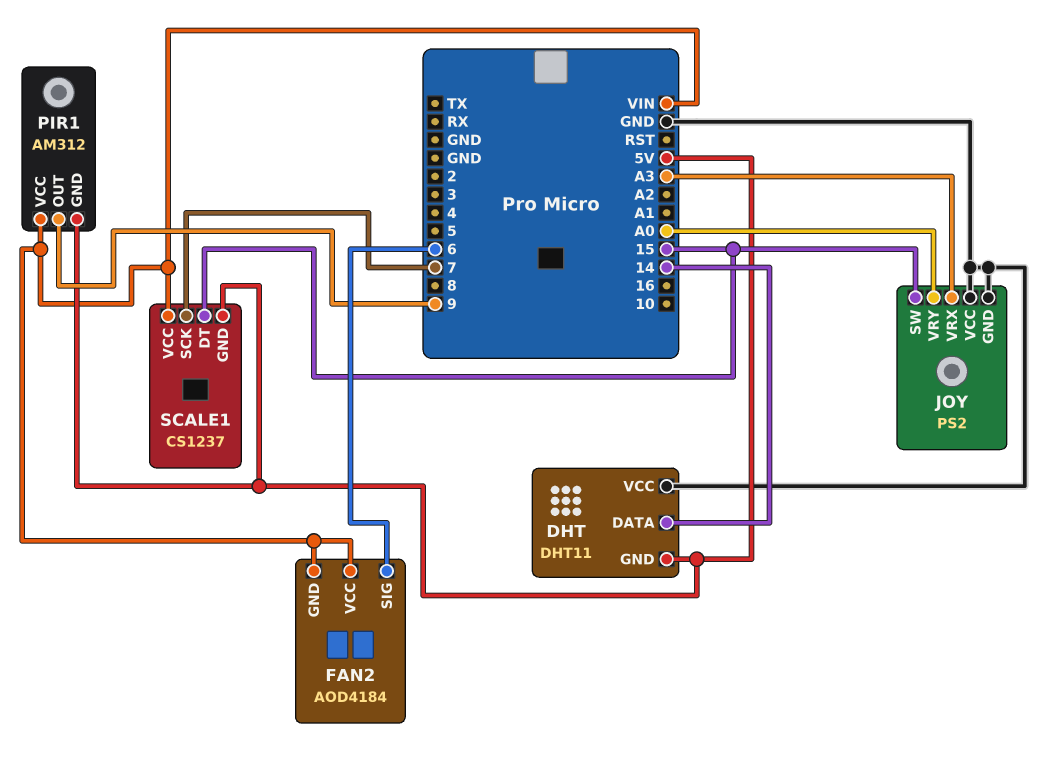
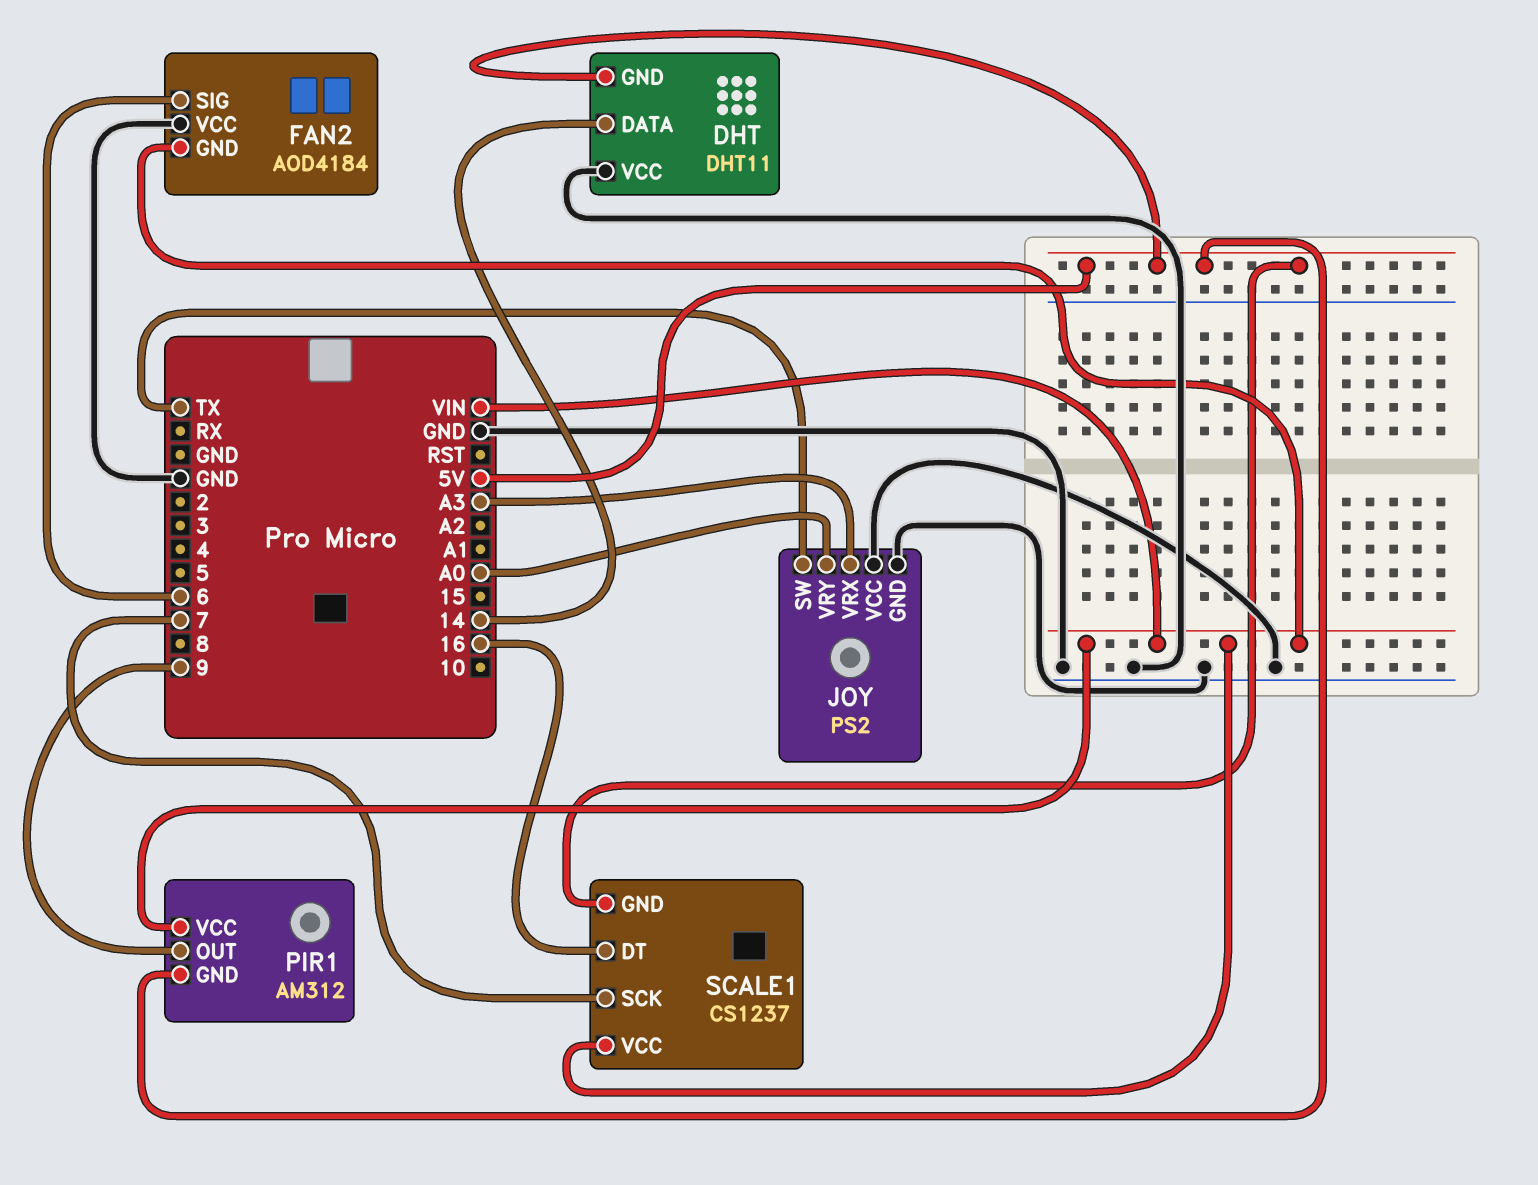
FAN2 pin VCC: VIN -> GND
JOY pin SW: 15 -> TX
SCALE1 pin DT: 15 -> 16

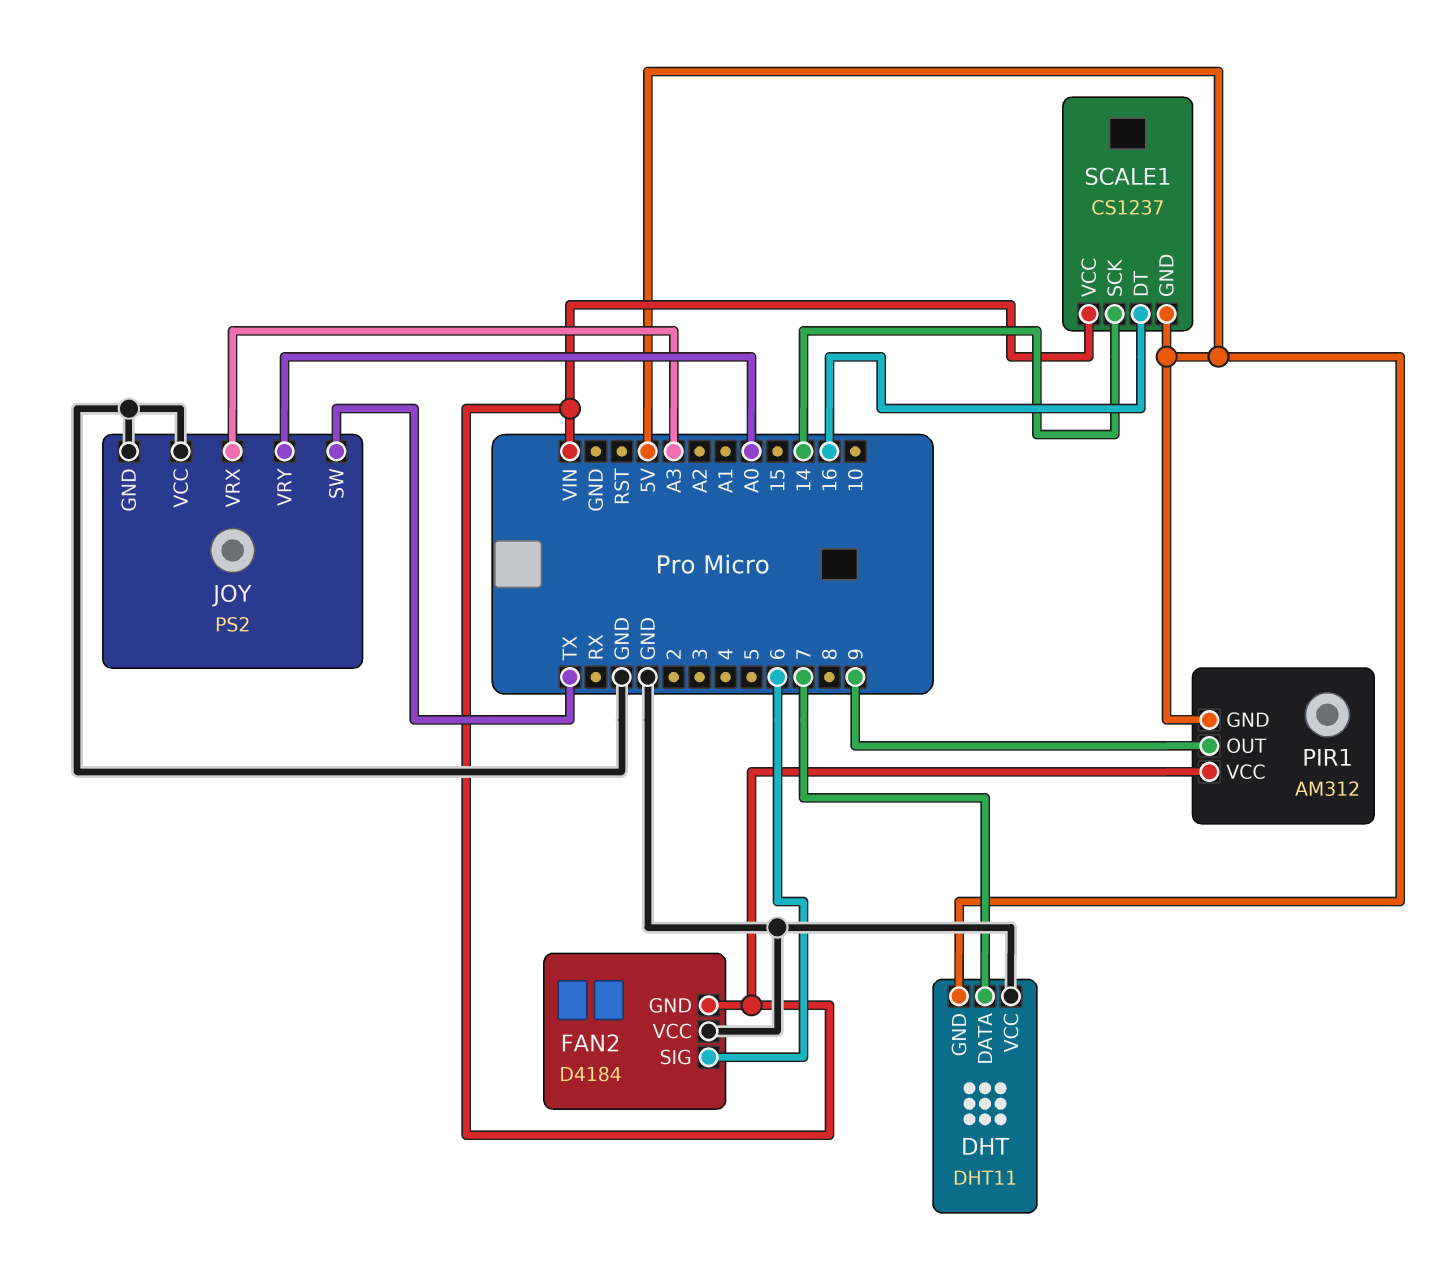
DHT pin DATA: 14 -> 7
FAN2: AOD4184 -> D4184
SCALE1 pin SCK: 7 -> 14

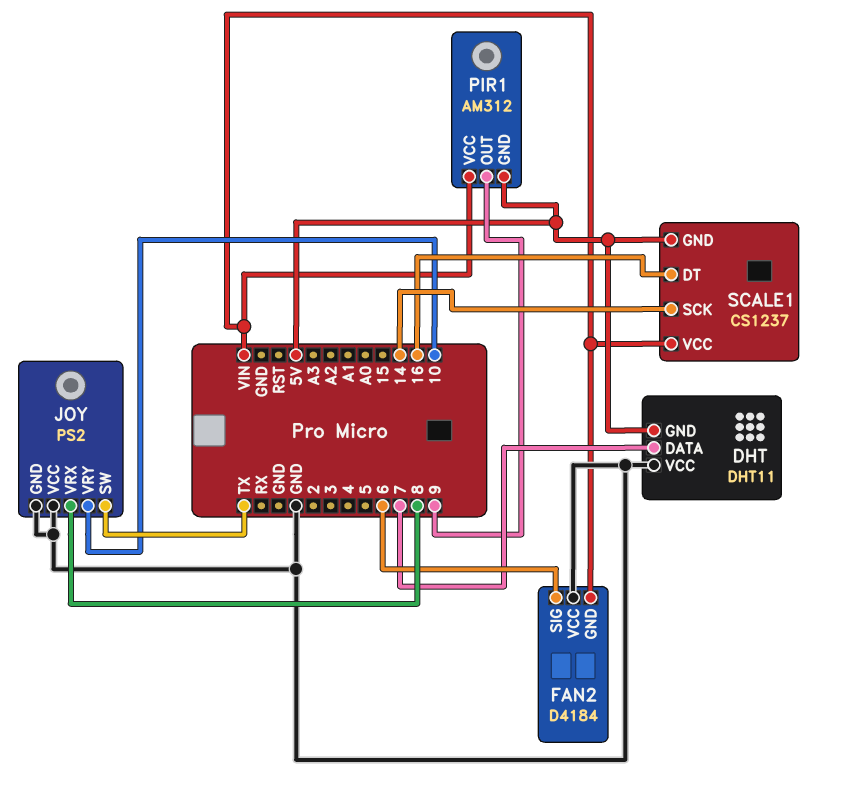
JOY pin VRX: A3 -> 8
JOY pin VRY: A0 -> 10

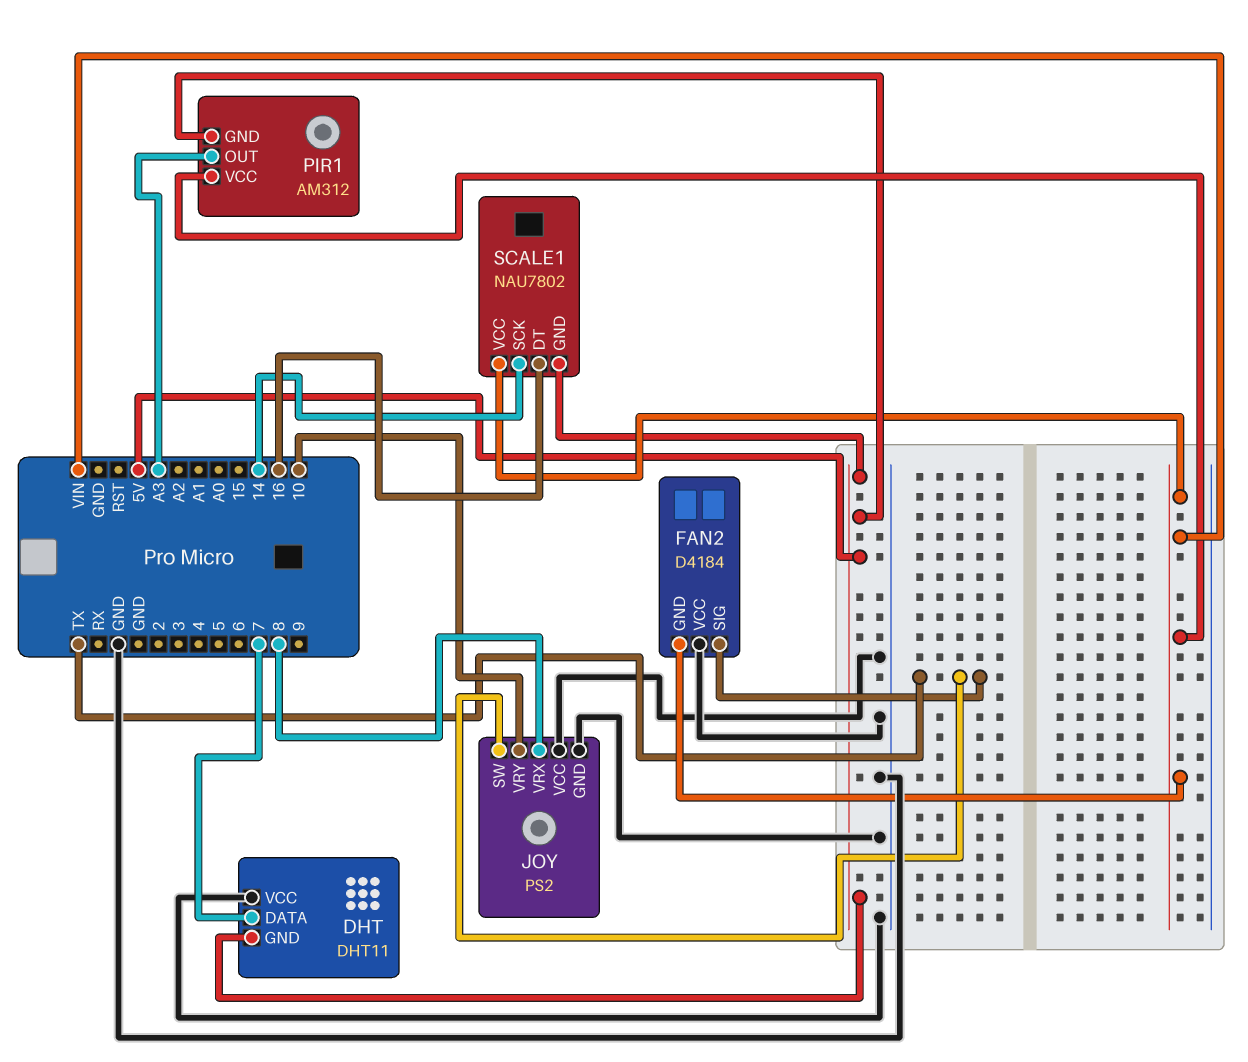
FAN2 pin SIG: 6 -> TX
PIR1 pin OUT: 9 -> A3
SCALE1: CS1237 -> NAU7802

